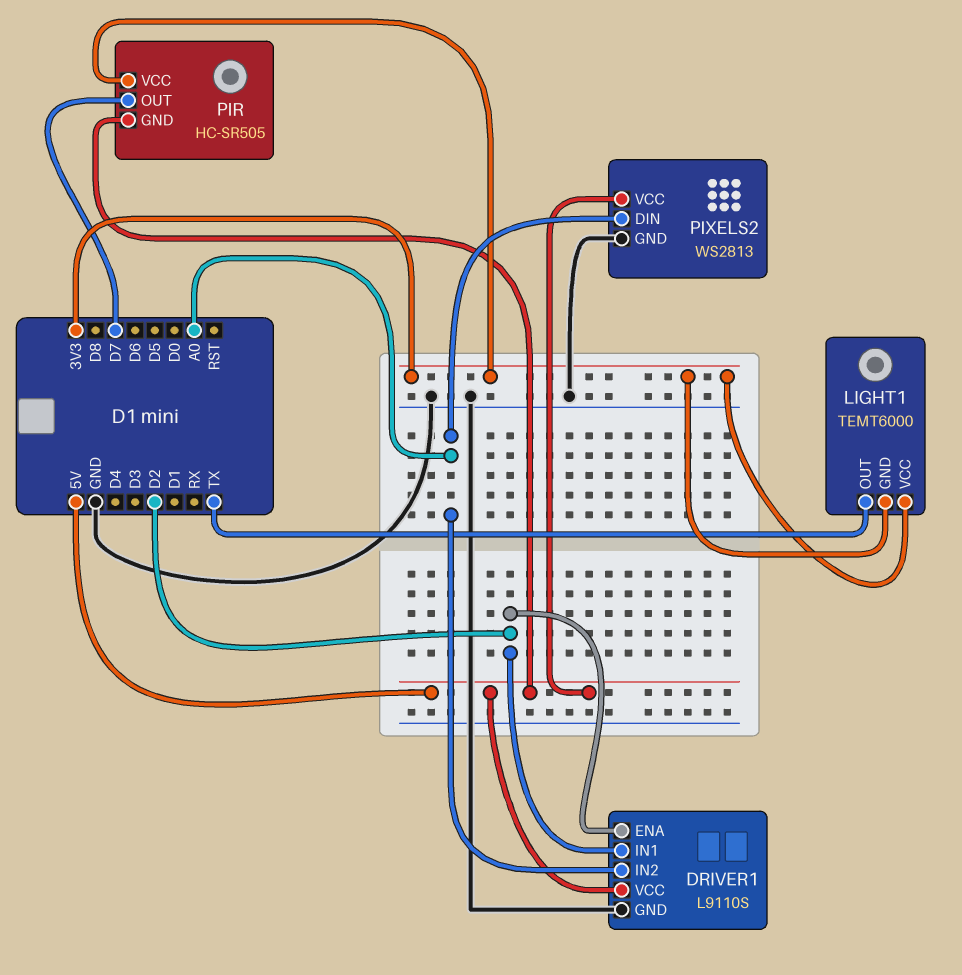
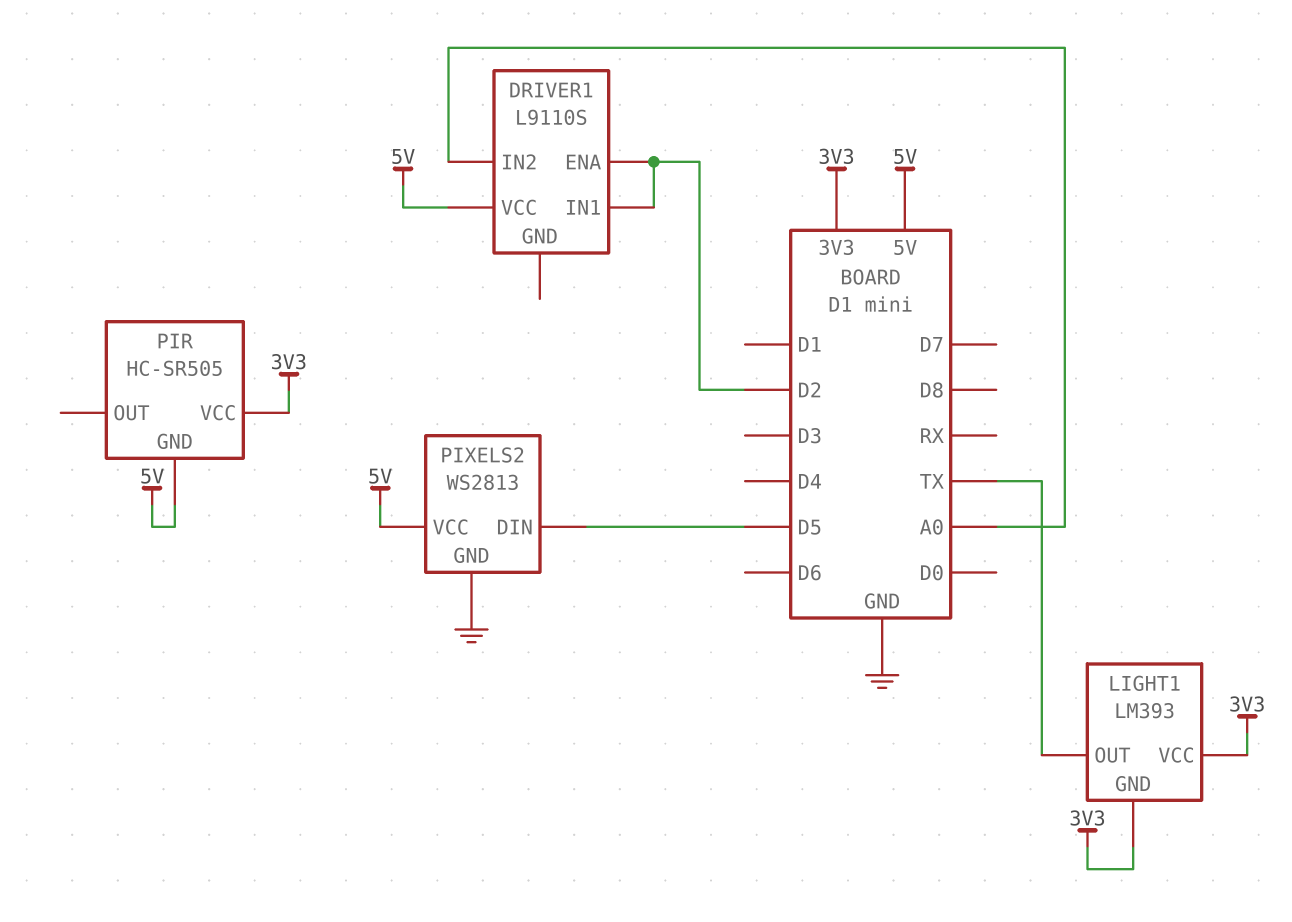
DRIVER1 pin GND: GND -> none
LIGHT1: TEMT6000 -> LM393
PIR pin OUT: D7 -> none
PIXELS2 pin DIN: A0 -> D5

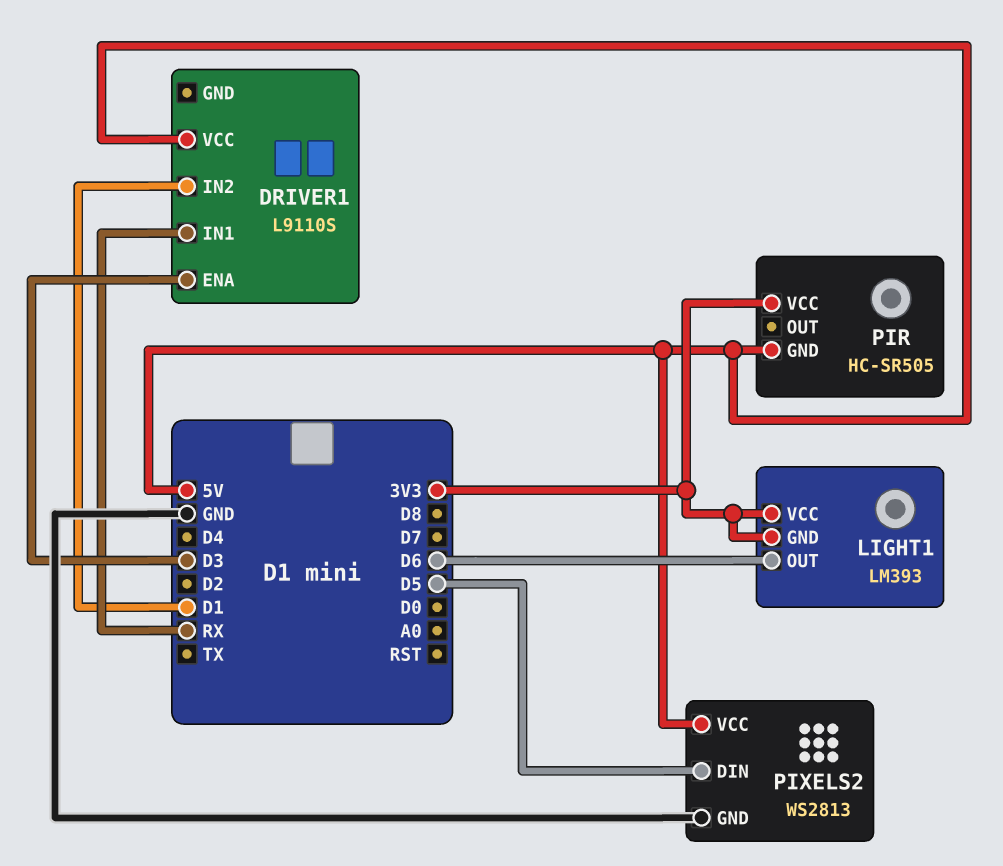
DRIVER1 pin ENA: D2 -> D3
DRIVER1 pin IN1: D2 -> RX
DRIVER1 pin IN2: A0 -> D1
LIGHT1 pin OUT: TX -> D6

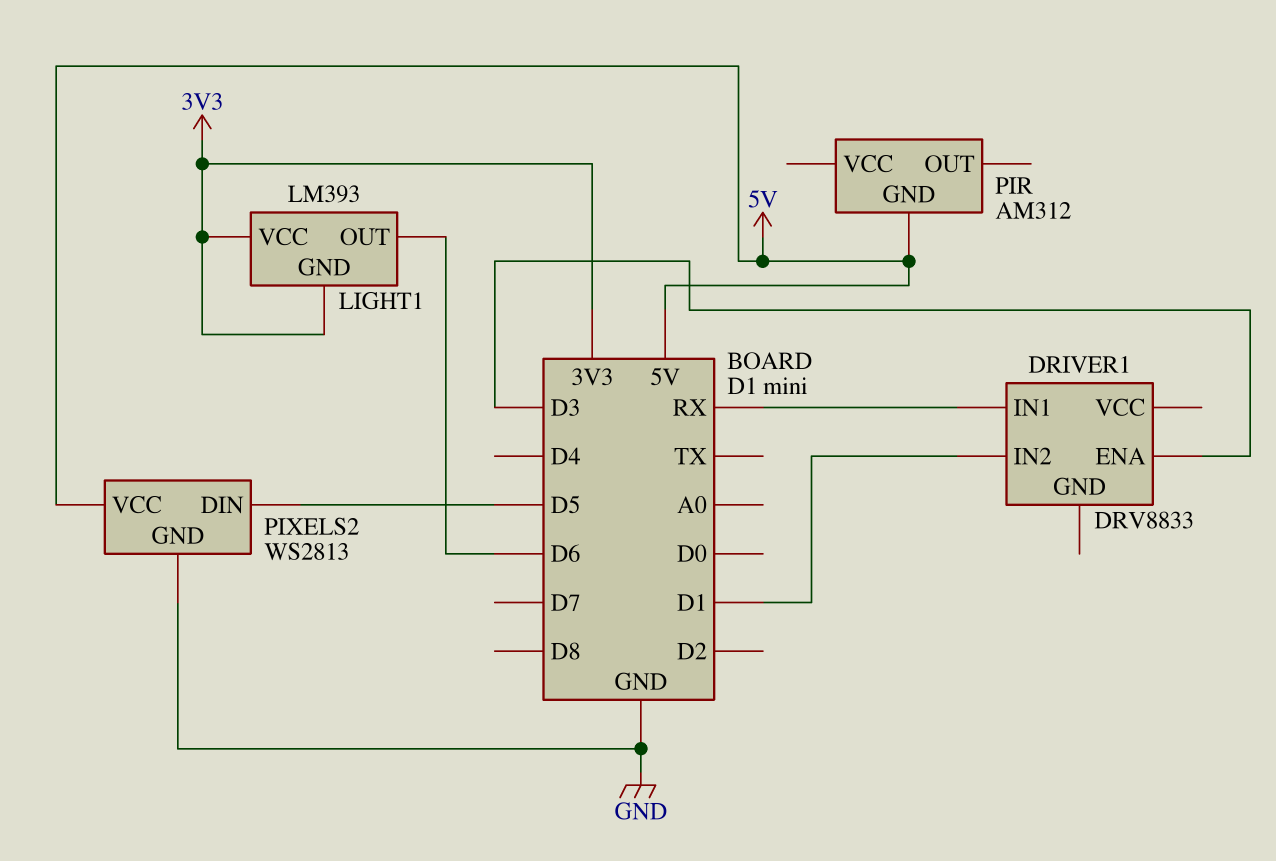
DRIVER1: L9110S -> DRV8833
DRIVER1 pin VCC: 5V -> none
PIR: HC-SR505 -> AM312
PIR pin VCC: 3V3 -> none

